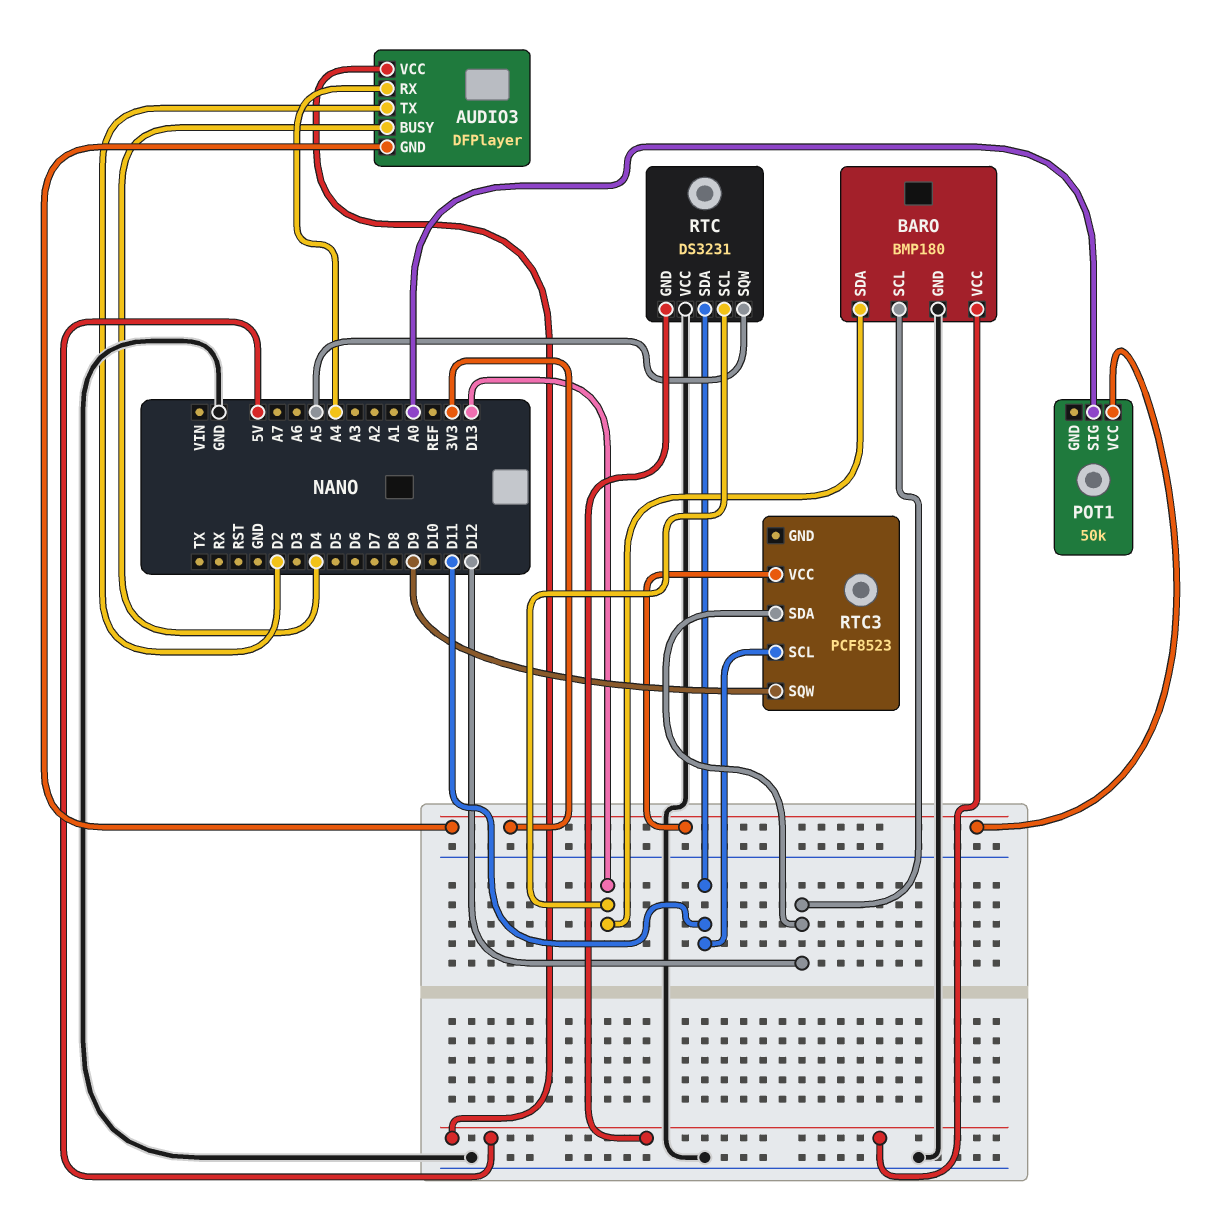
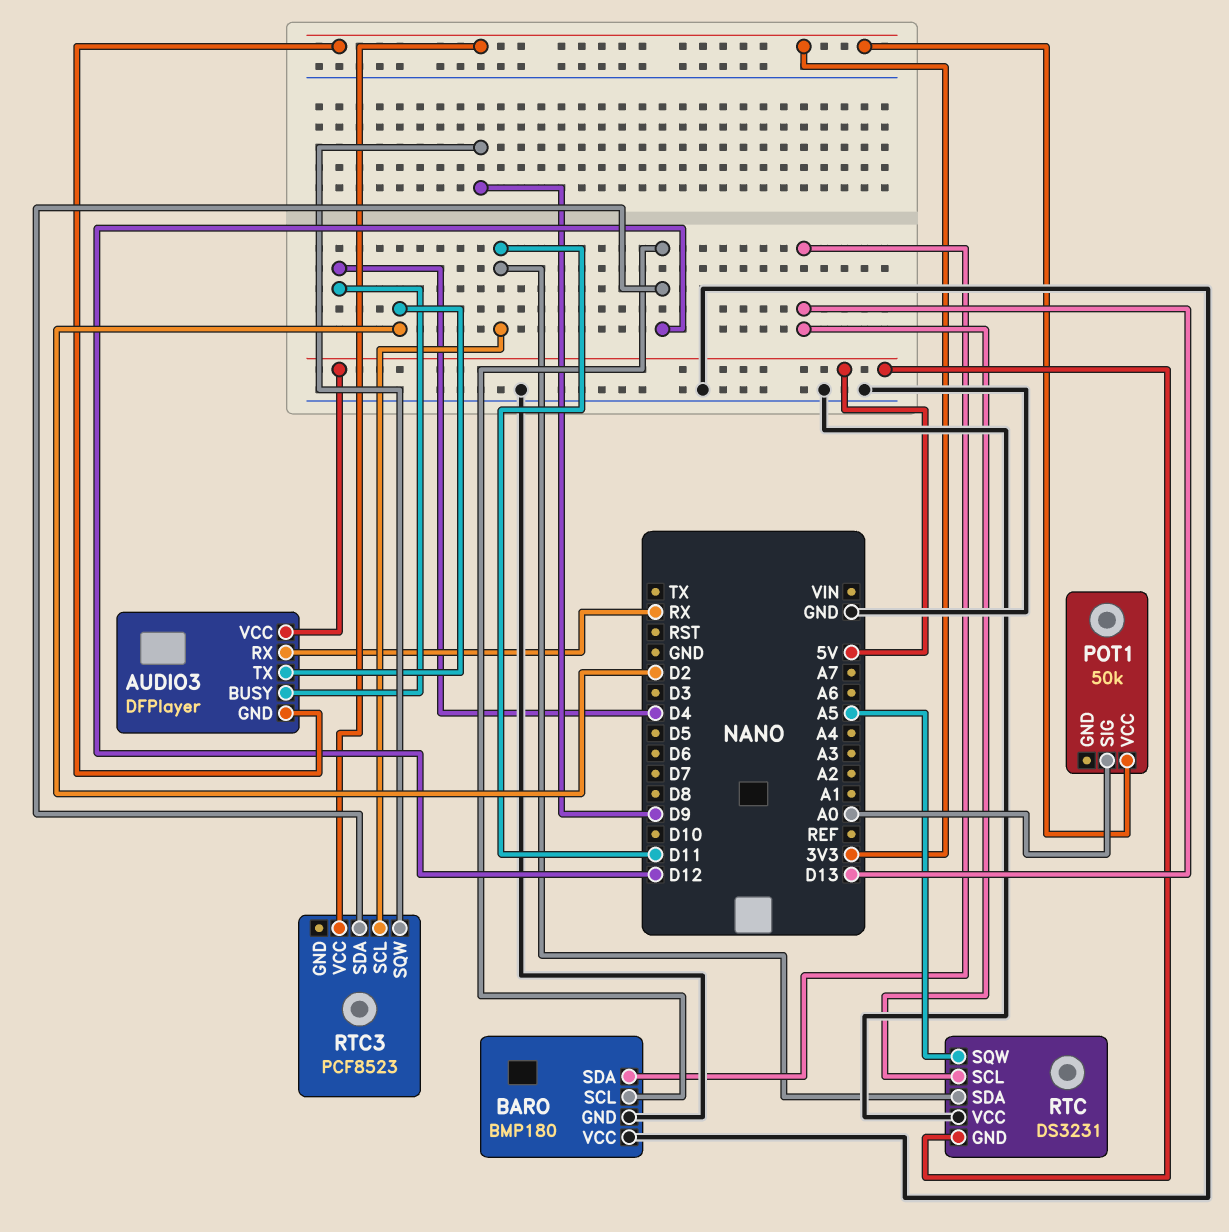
AUDIO3 pin RX: A4 -> RX
BARO pin VCC: 5V -> GND

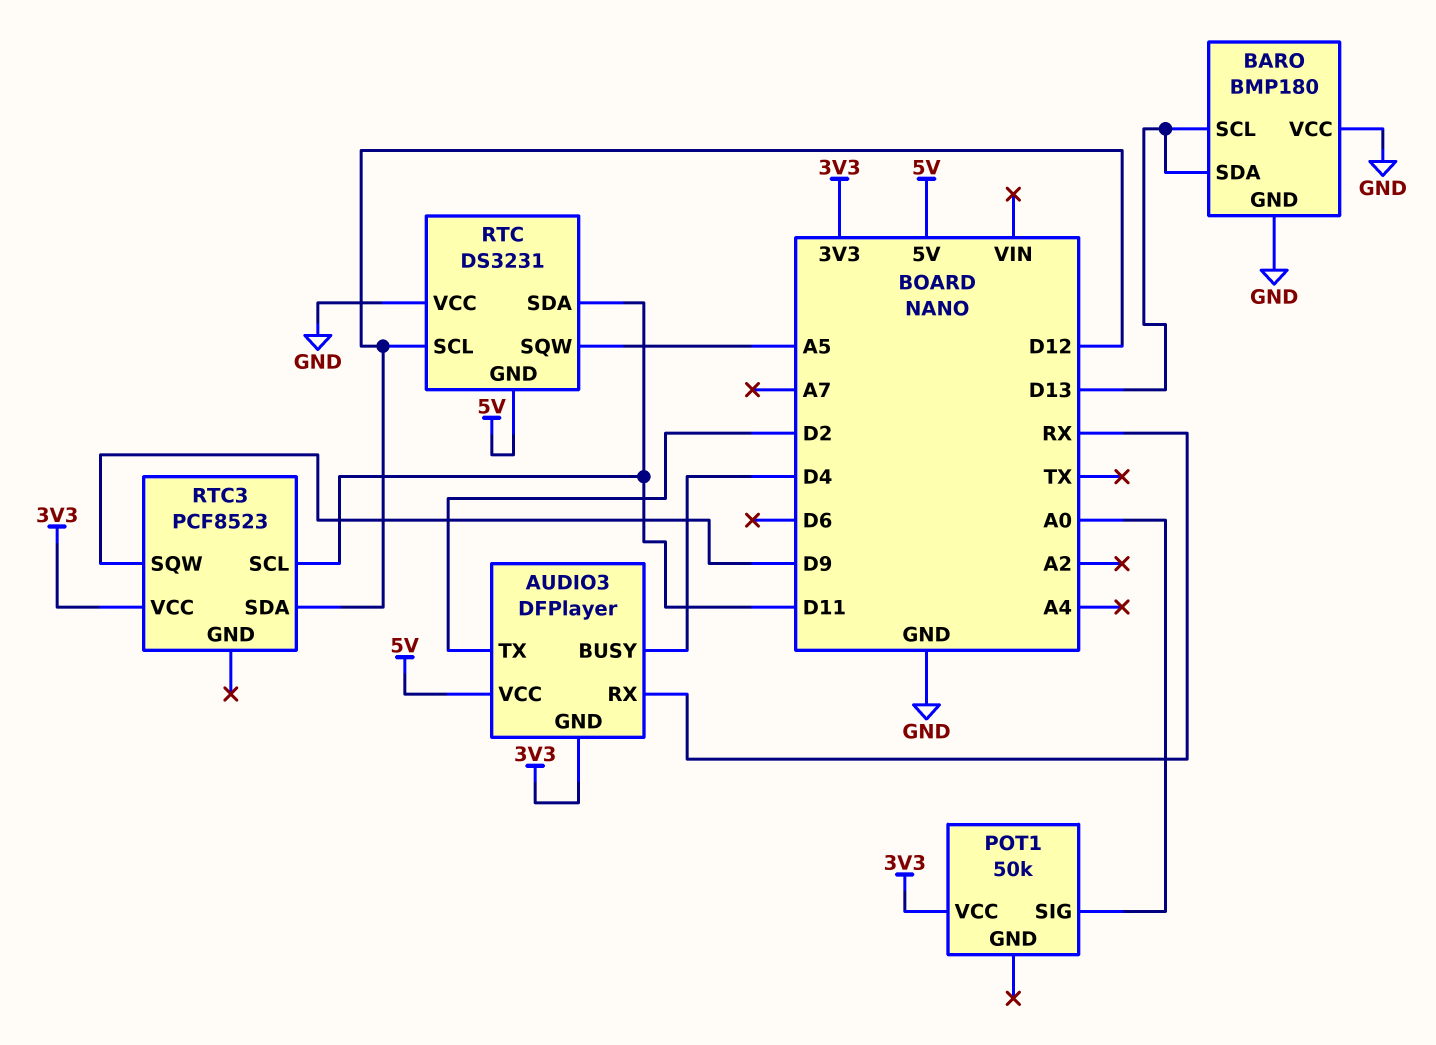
BARO pin SCL: D12 -> D13
RTC pin SCL: D13 -> D12

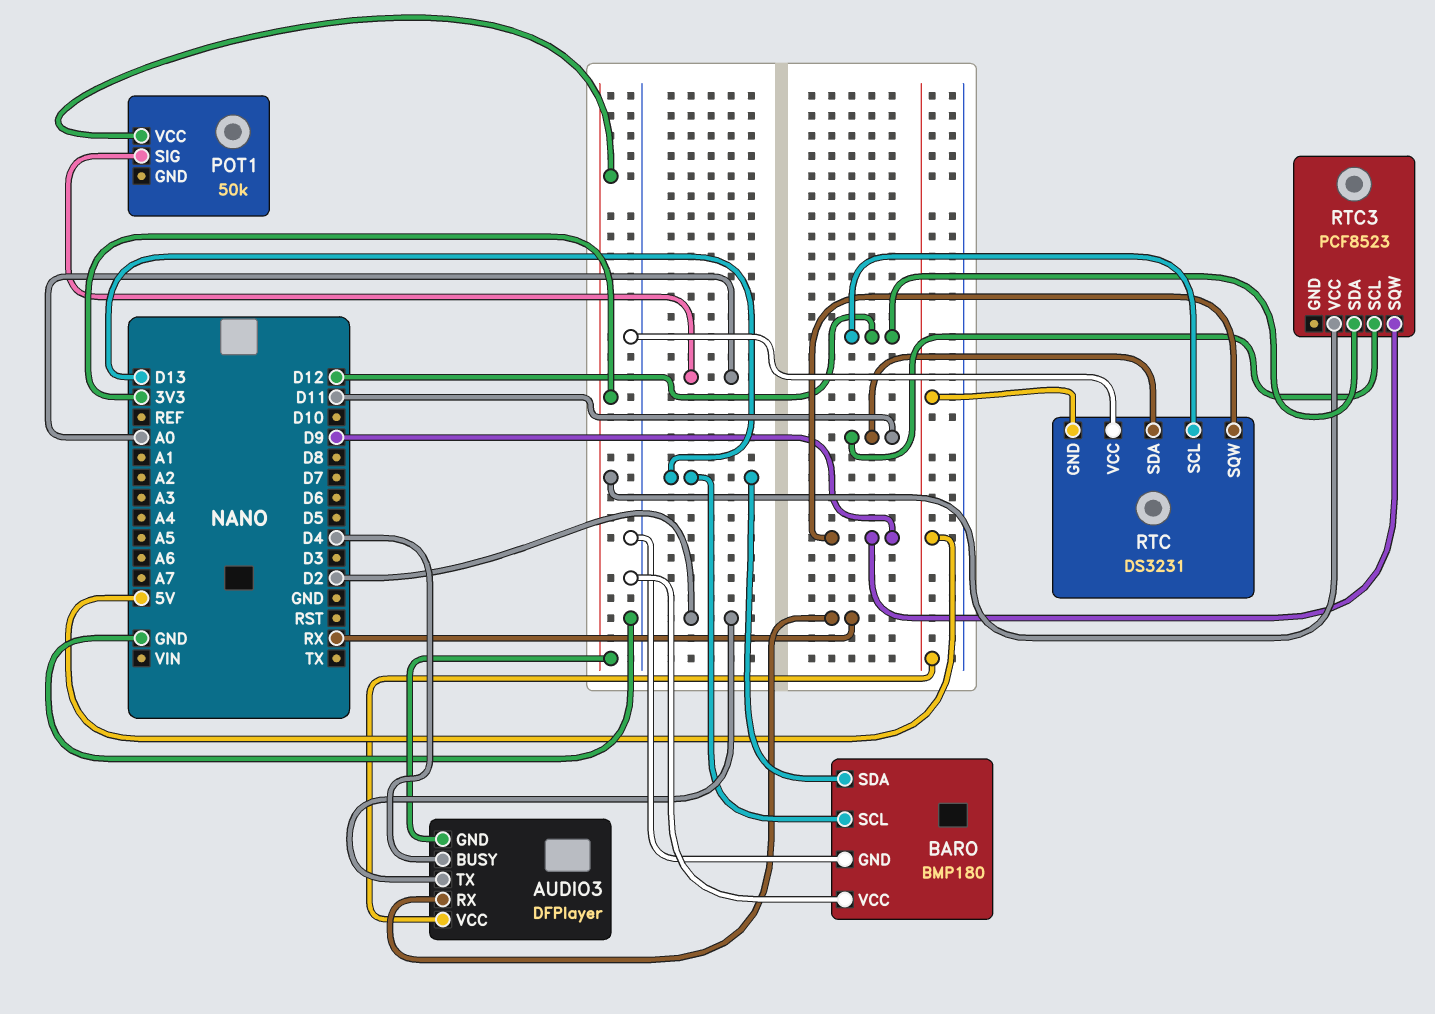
RTC pin SQW: A5 -> D9

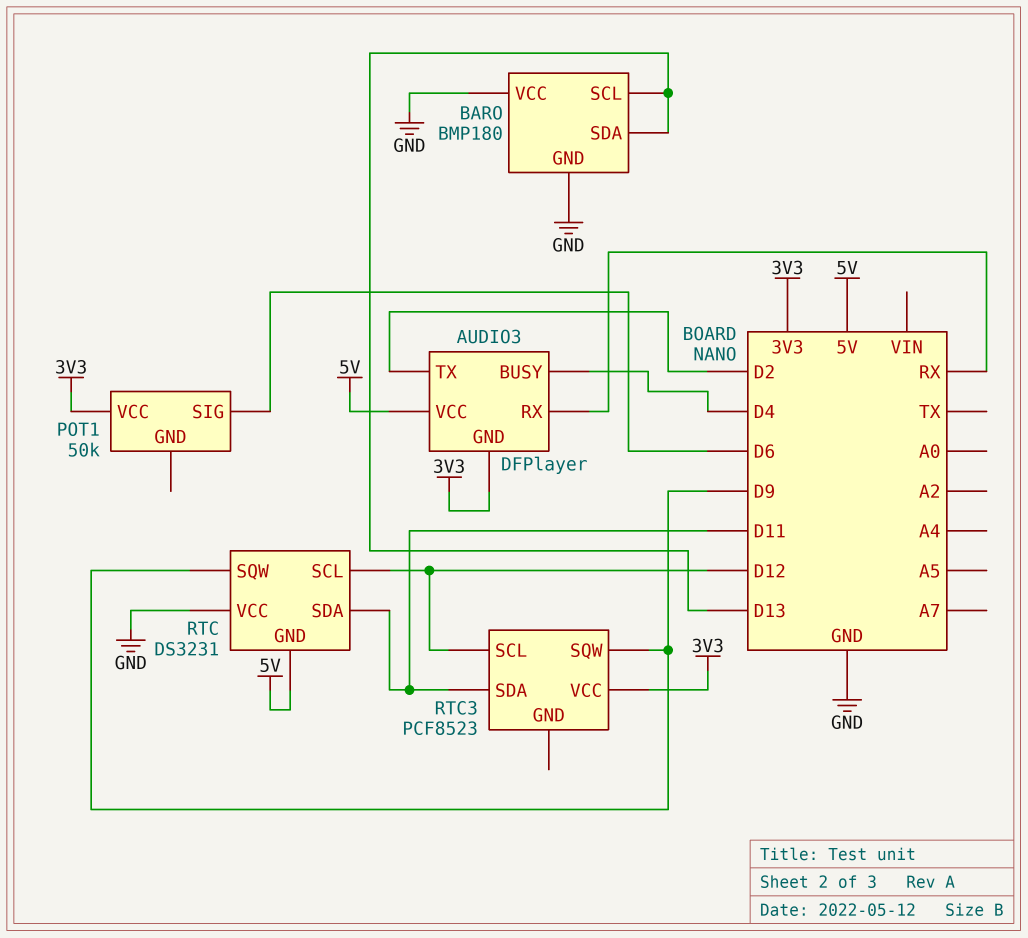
POT1 pin SIG: A0 -> D6
RTC3 pin SCL: D11 -> D12
RTC3 pin SDA: D12 -> D11

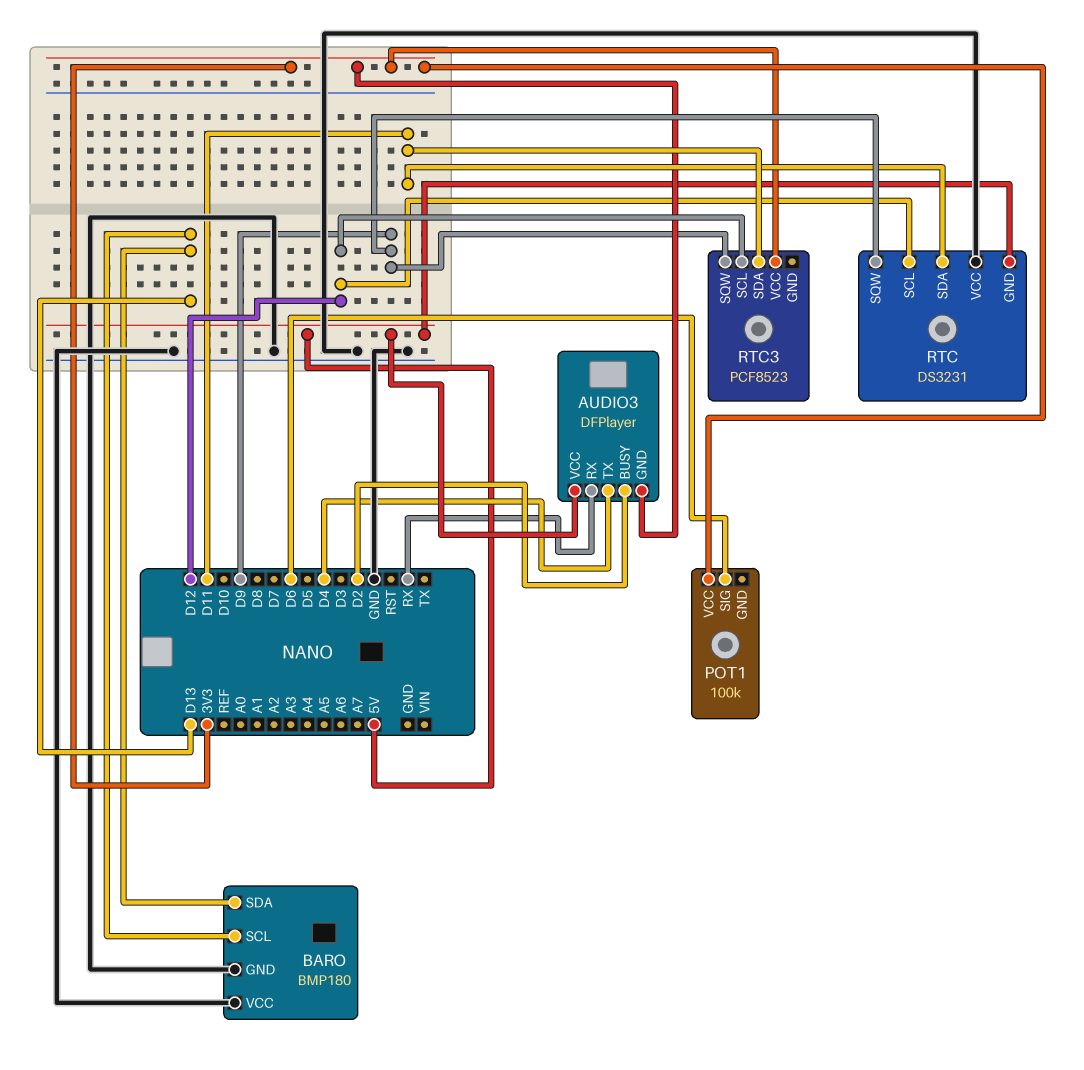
AUDIO3 pin BUSY: D4 -> D2
AUDIO3 pin TX: D2 -> D4
POT1: 50k -> 100k

